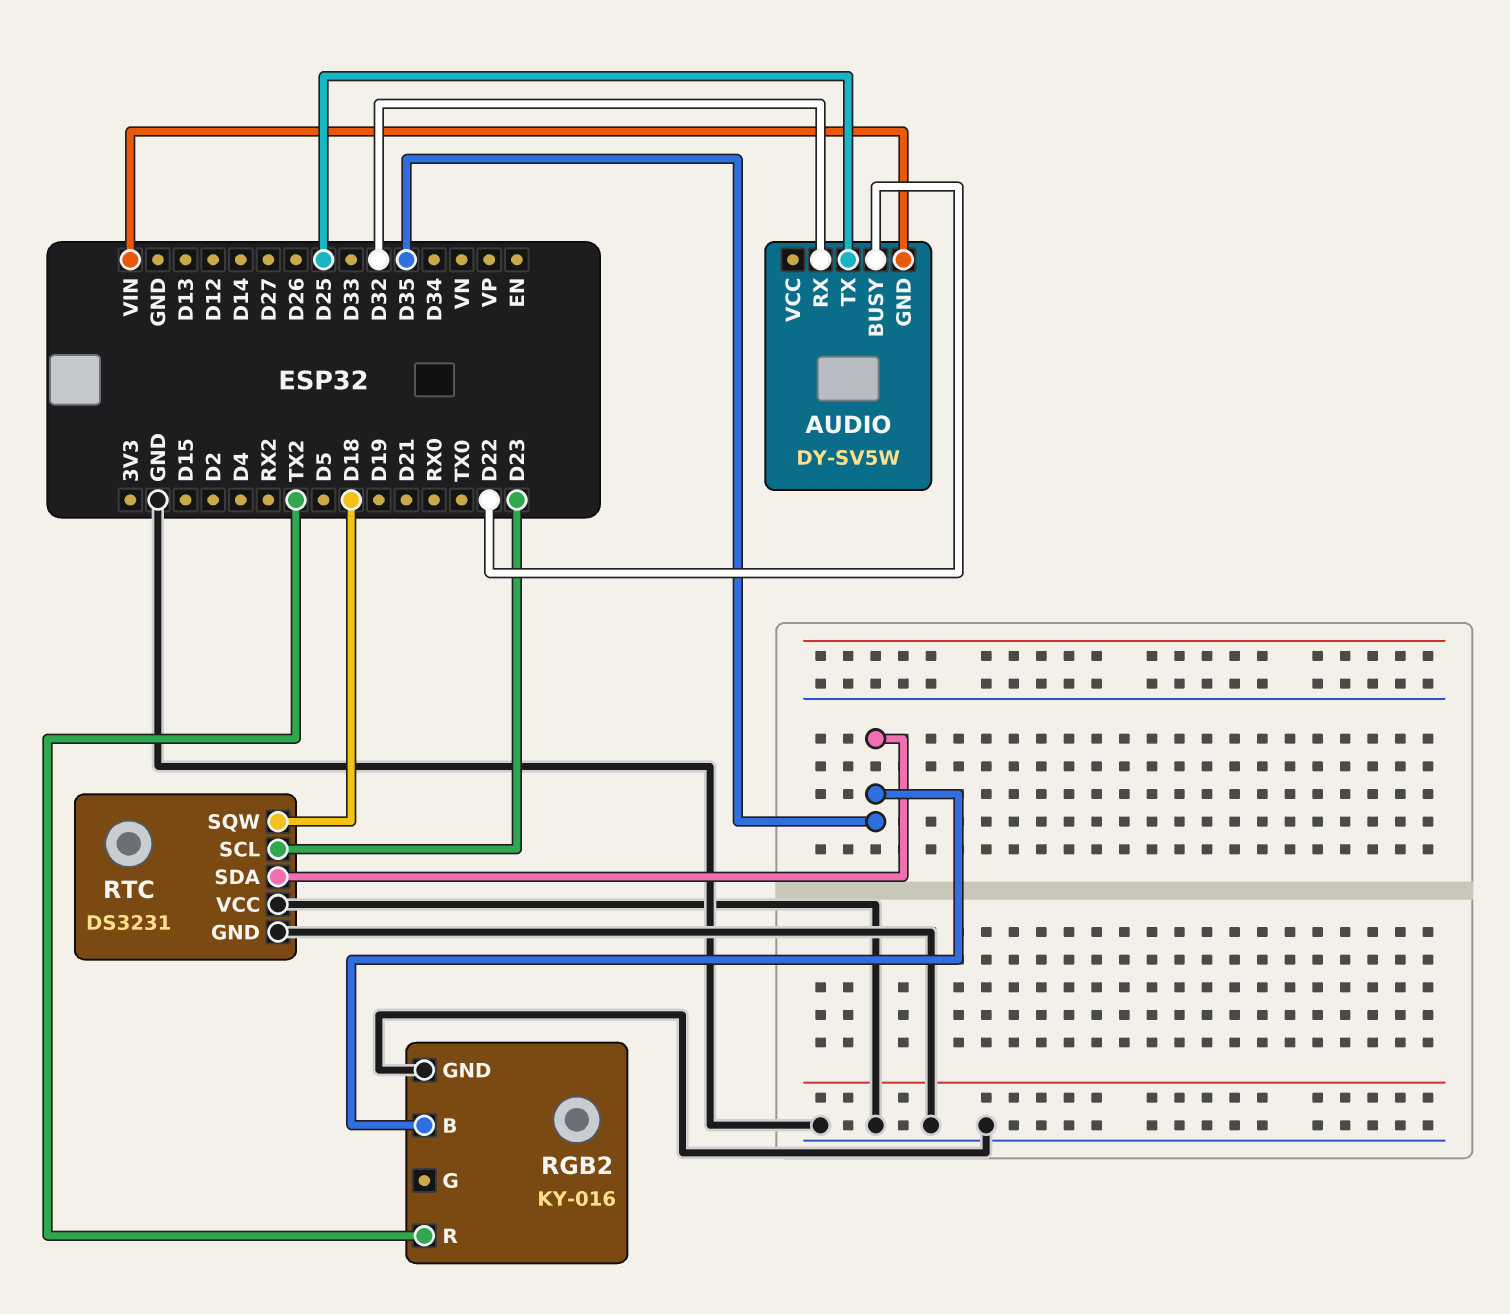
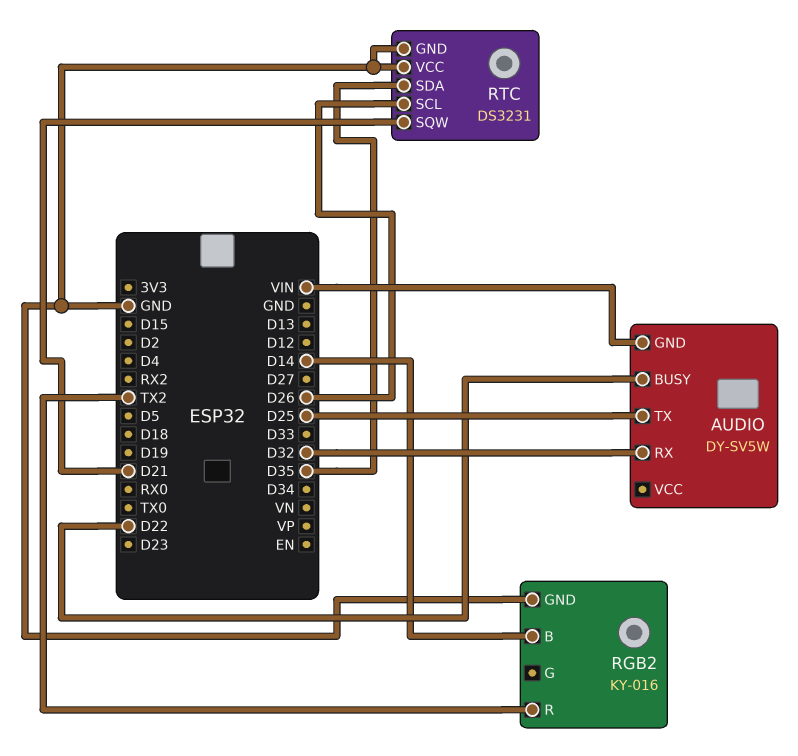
RGB2 pin B: D35 -> D14
RTC pin SCL: D23 -> D26
RTC pin SQW: D18 -> D21

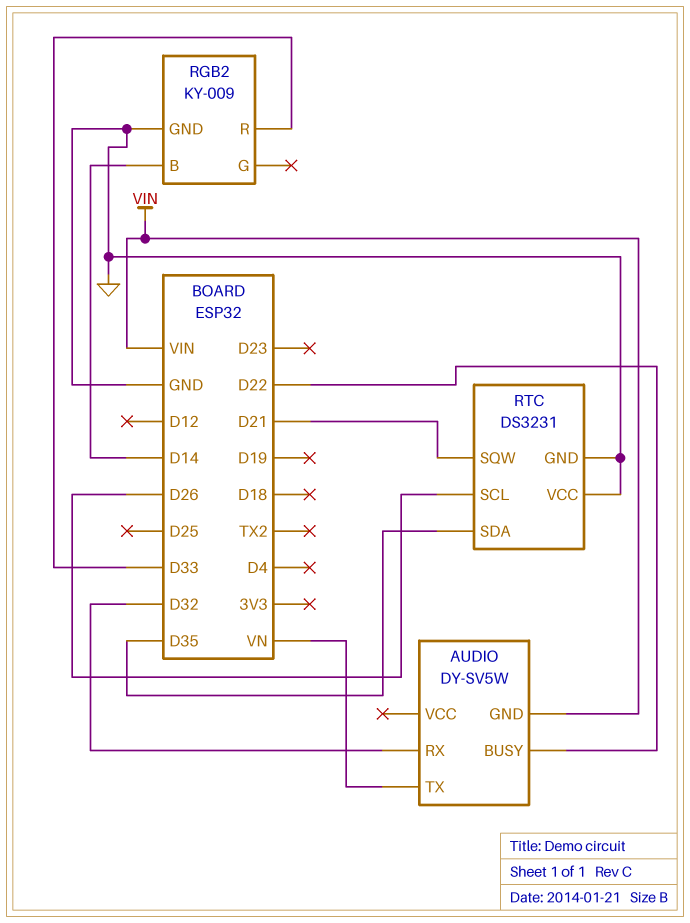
AUDIO pin TX: D25 -> VN
RGB2: KY-016 -> KY-009
RGB2 pin R: TX2 -> D33

